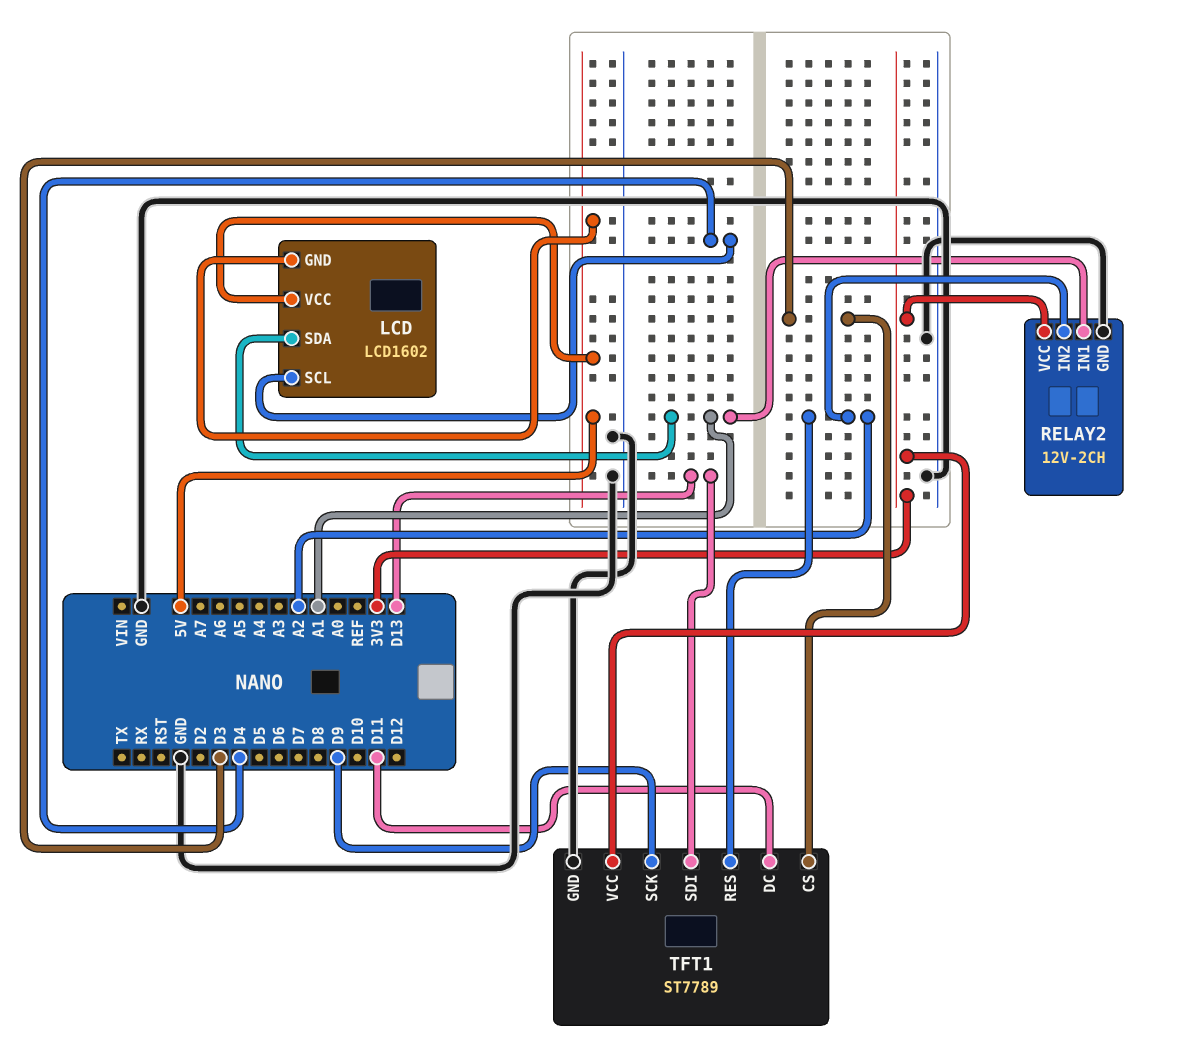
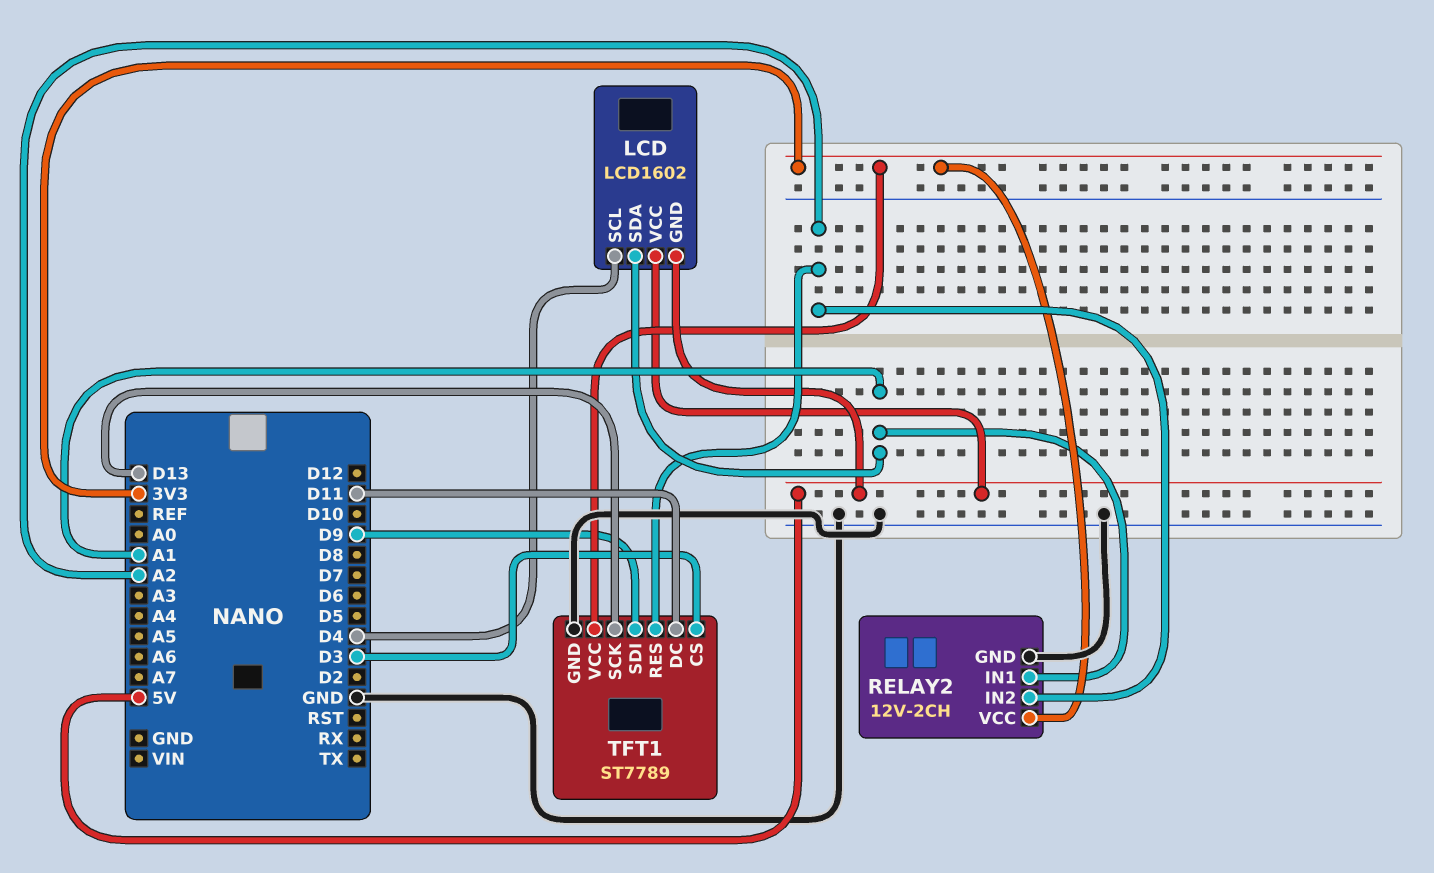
TFT1 pin SCK: D9 -> D13
TFT1 pin SDI: D13 -> D9

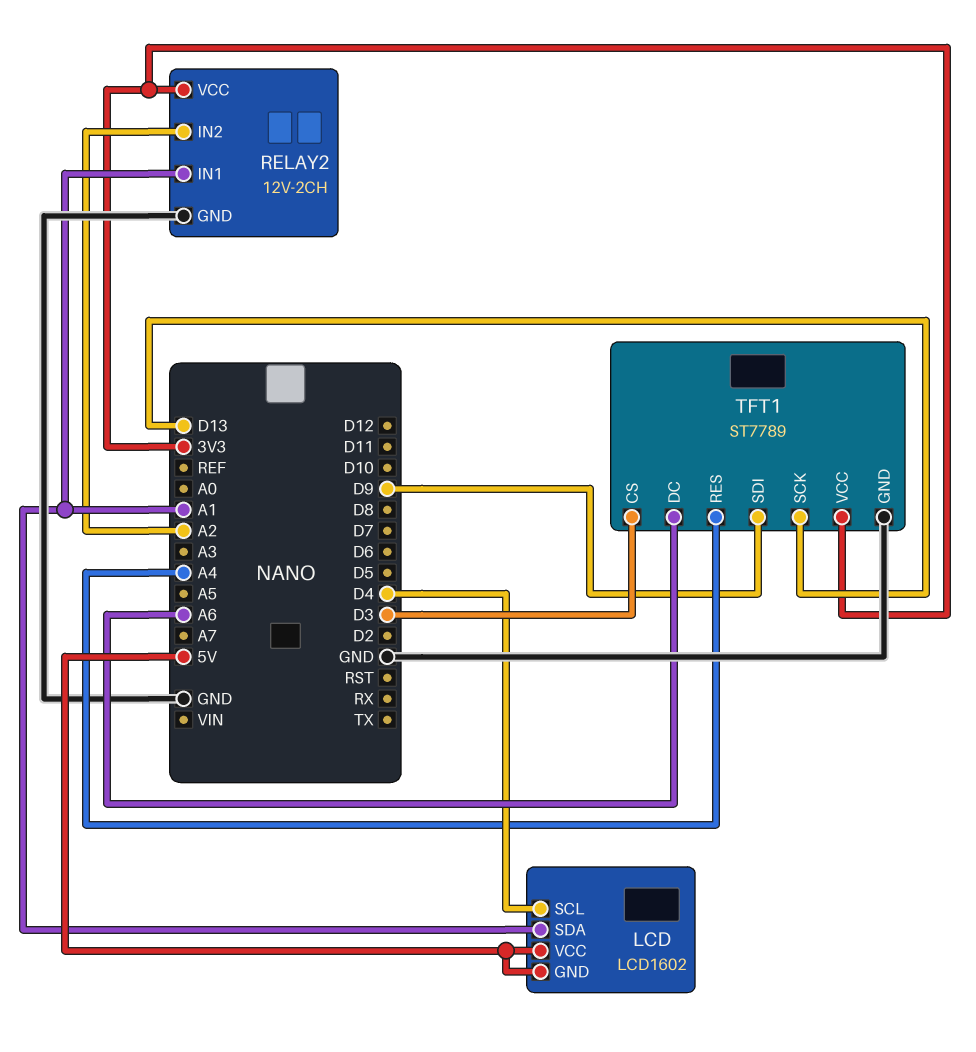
TFT1 pin DC: D11 -> A6
TFT1 pin RES: A2 -> A4

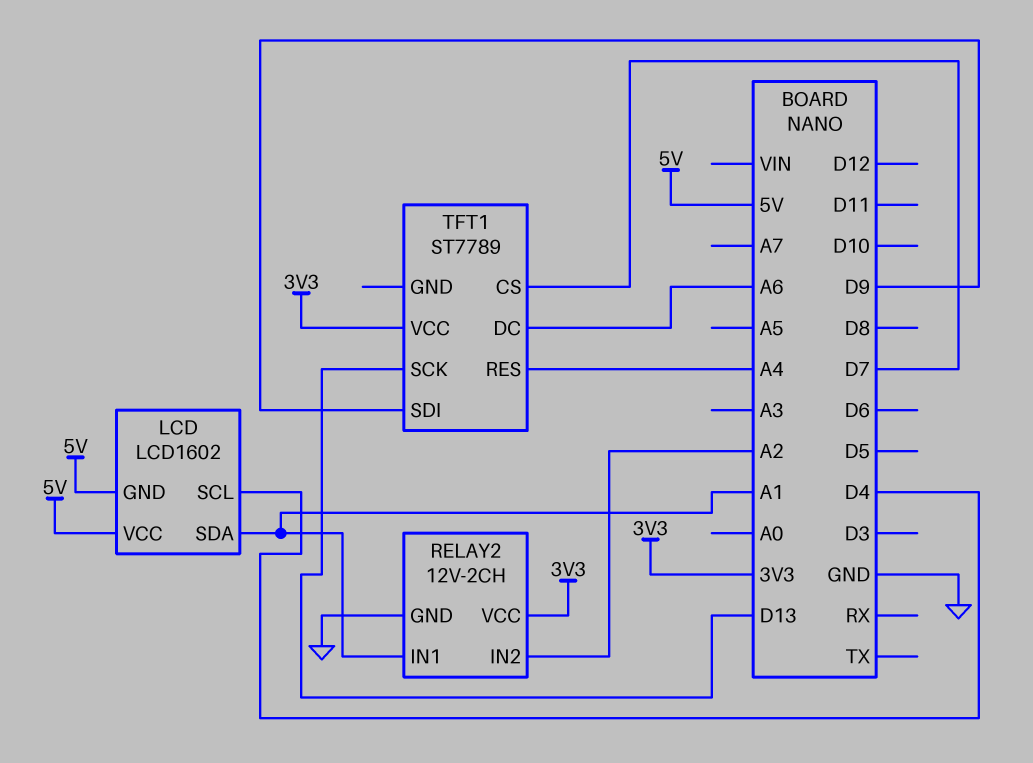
TFT1 pin CS: D3 -> D7
TFT1 pin GND: GND -> none

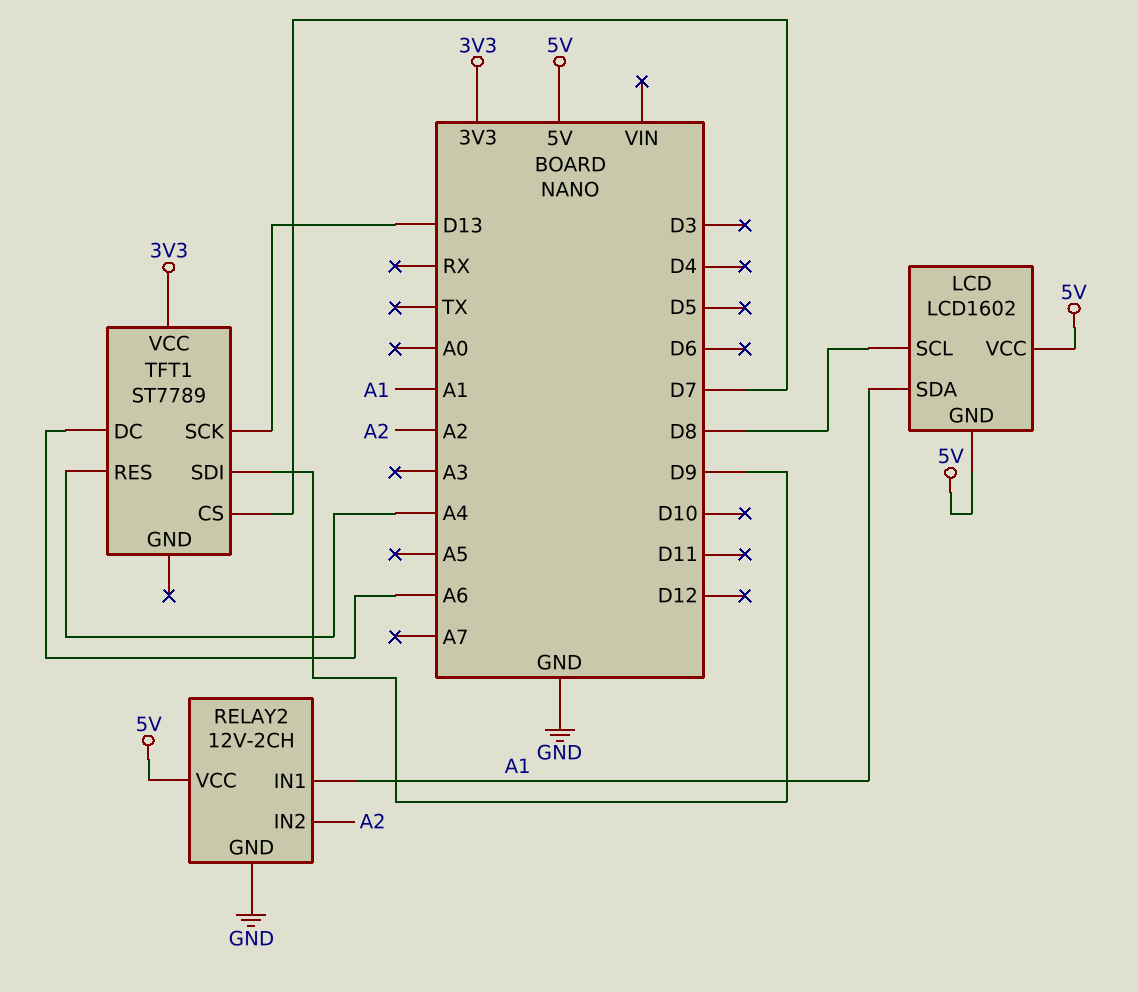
LCD pin SCL: D4 -> D8
RELAY2 pin VCC: 3V3 -> 5V

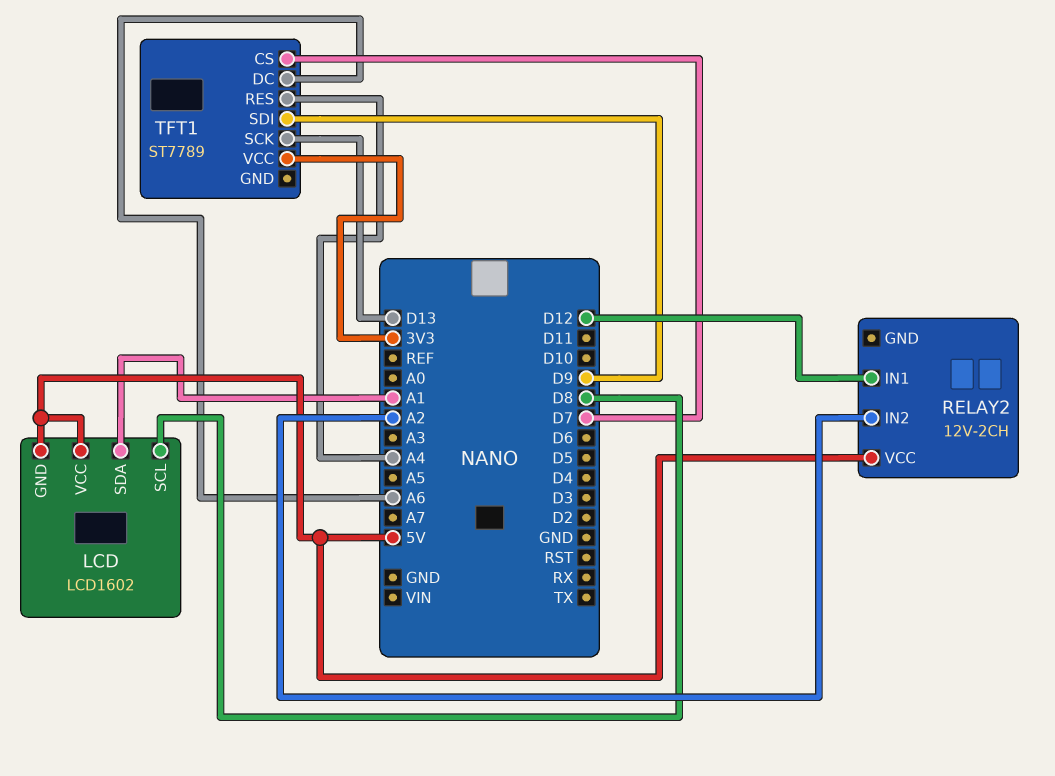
RELAY2 pin GND: GND -> none
RELAY2 pin IN1: A1 -> D12

